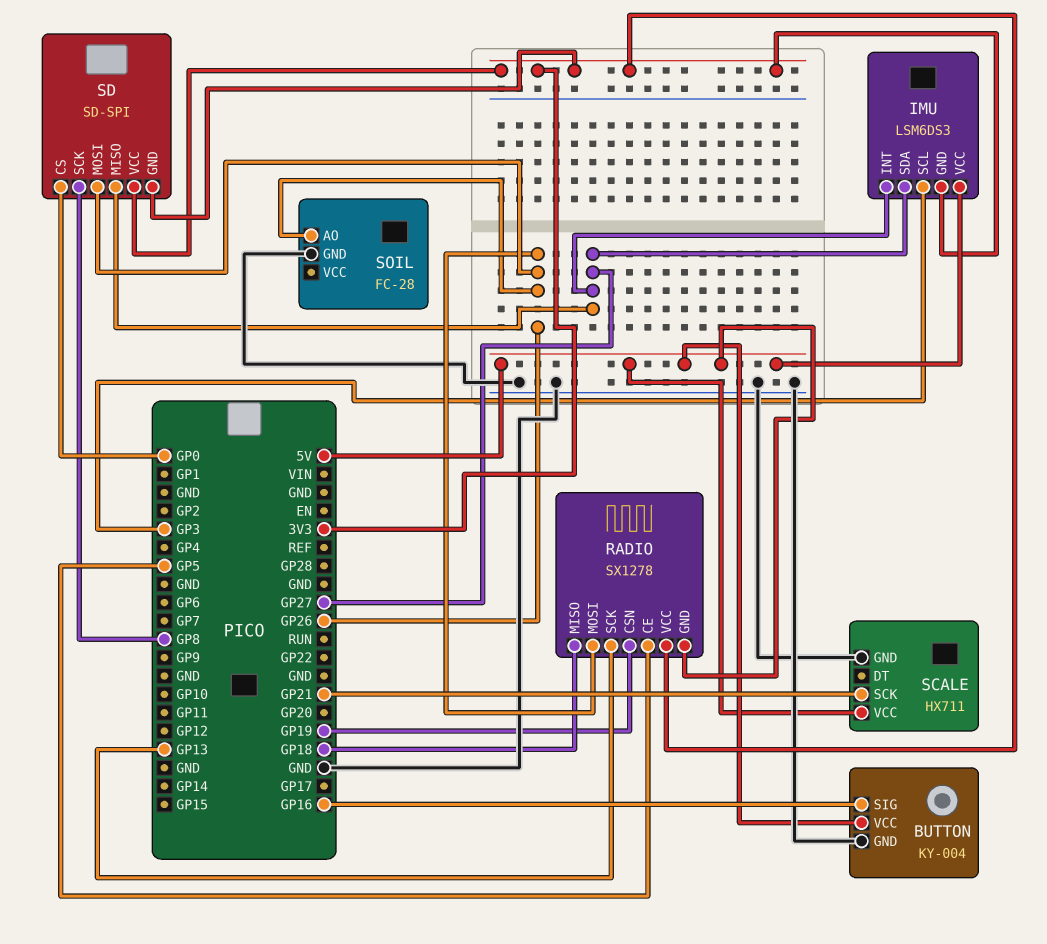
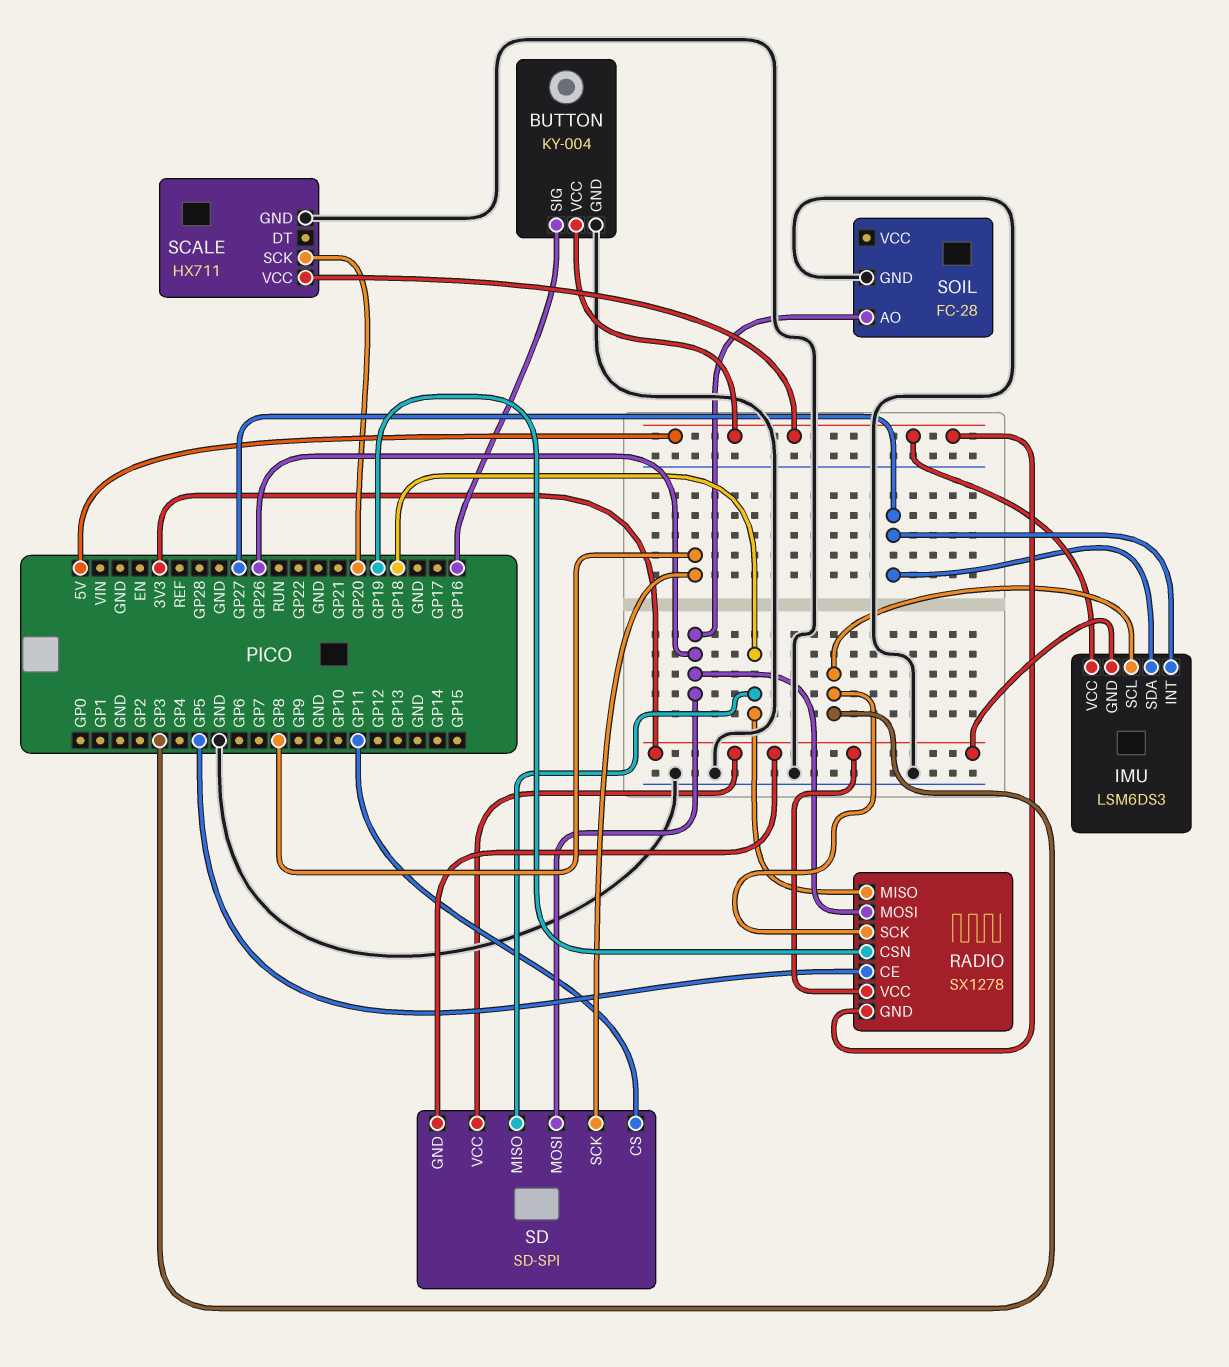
RADIO pin SCK: GP13 -> GP3
SCALE pin SCK: GP21 -> GP20
SD pin CS: GP0 -> GP11
SD pin MISO: GP27 -> GP18

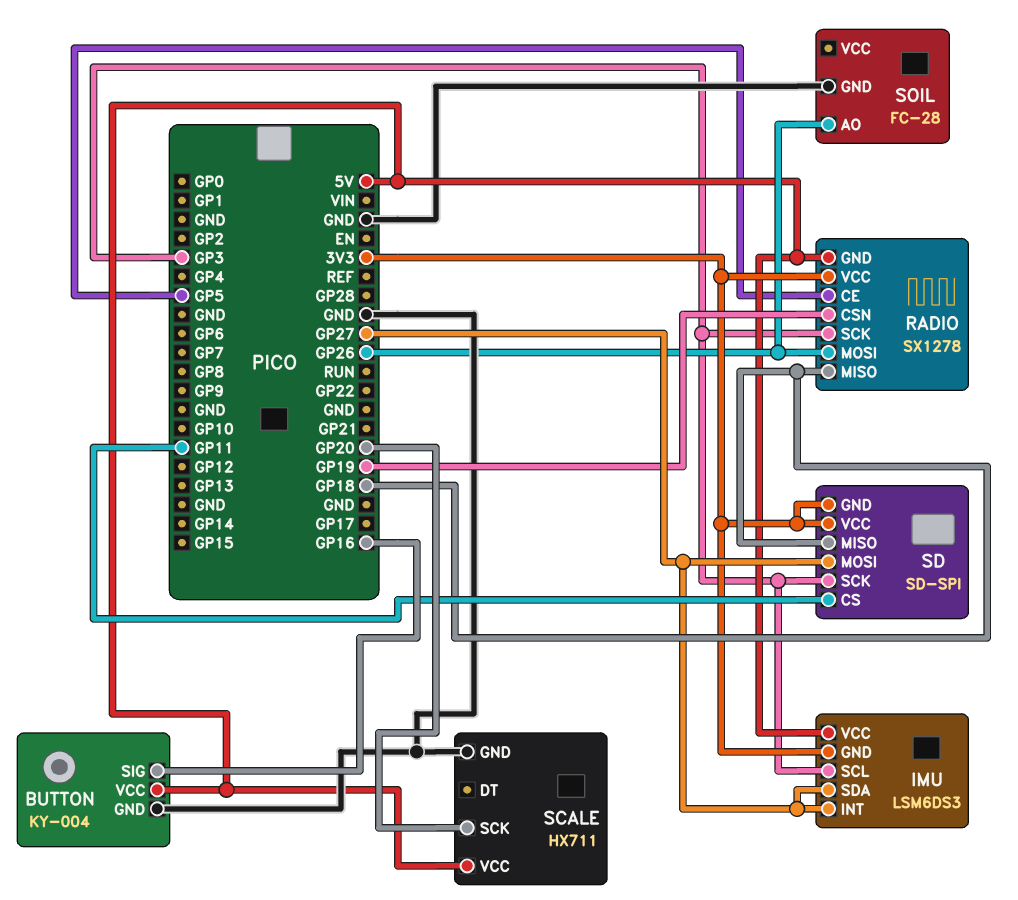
SD pin MOSI: GP26 -> GP27
SD pin SCK: GP8 -> GP3

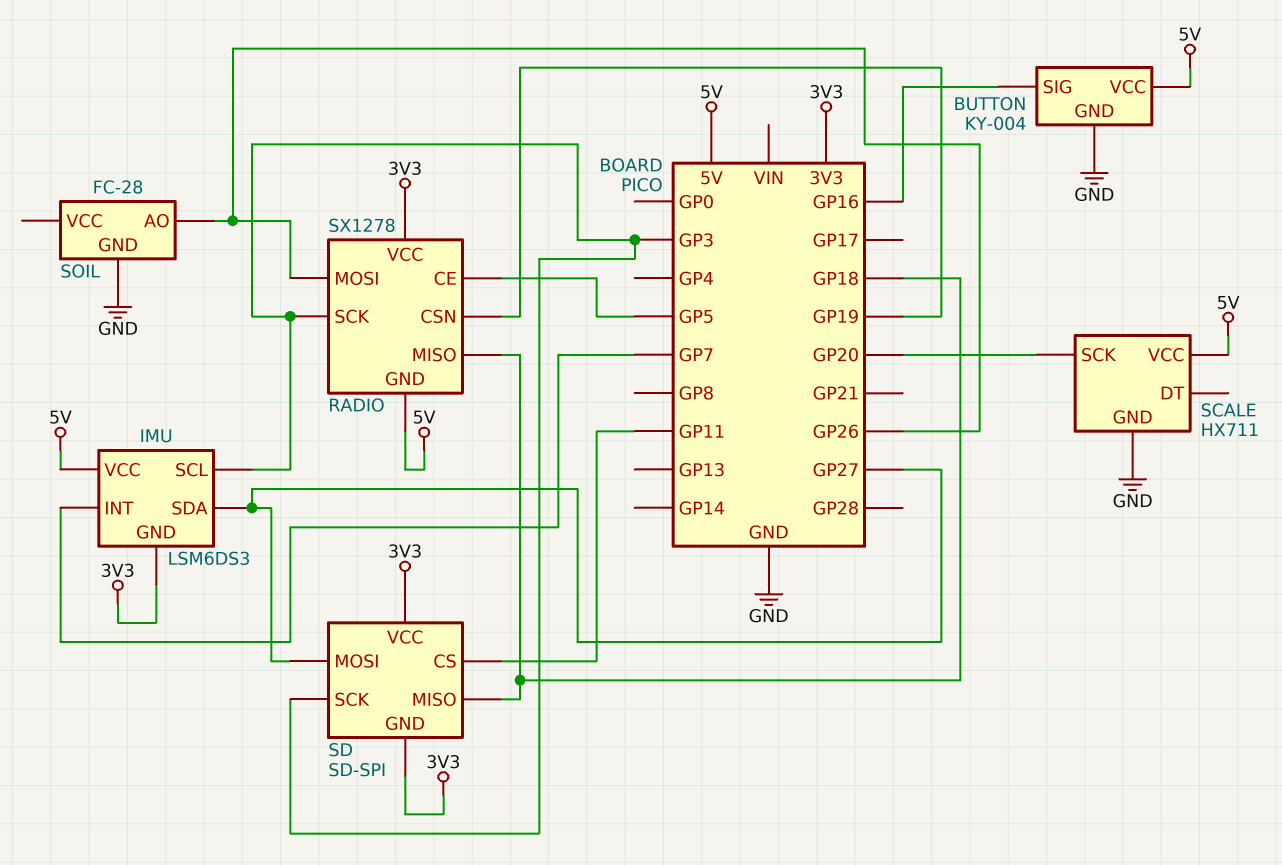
IMU pin INT: GP27 -> GP7

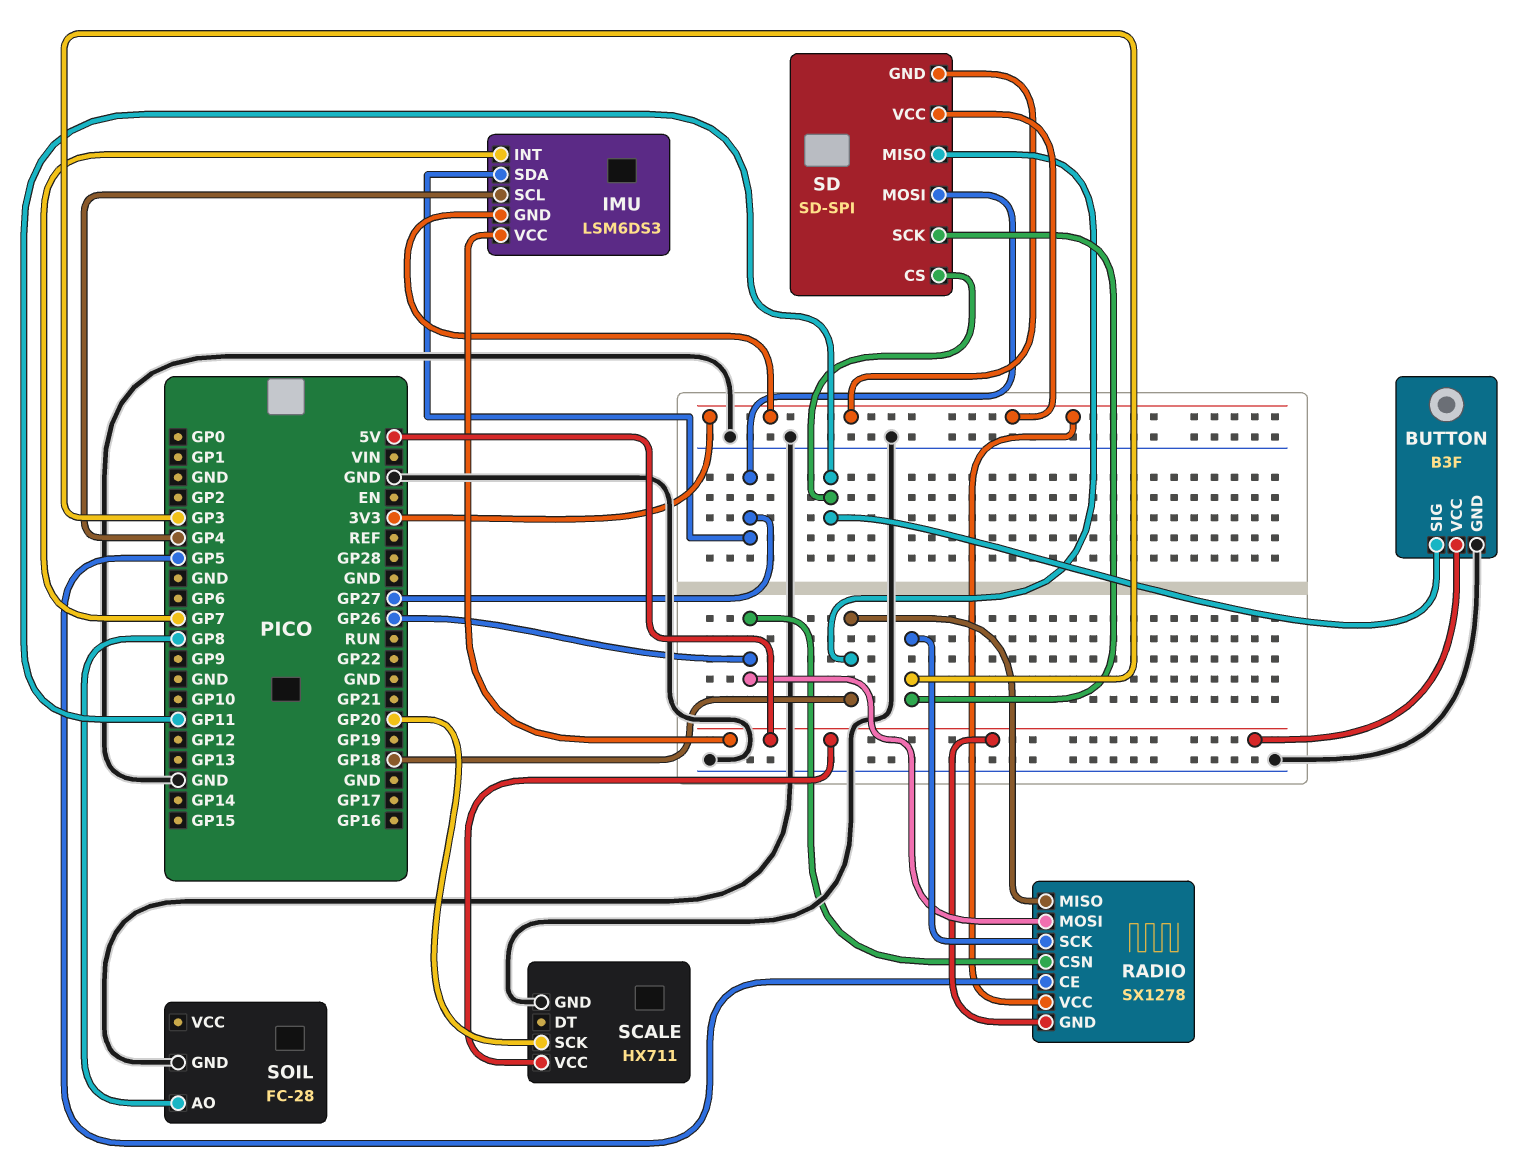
BUTTON: KY-004 -> B3F
BUTTON pin SIG: GP16 -> GP11
IMU pin SCL: GP3 -> GP4
RADIO pin CSN: GP19 -> GP26
SOIL pin AO: GP26 -> GP8

